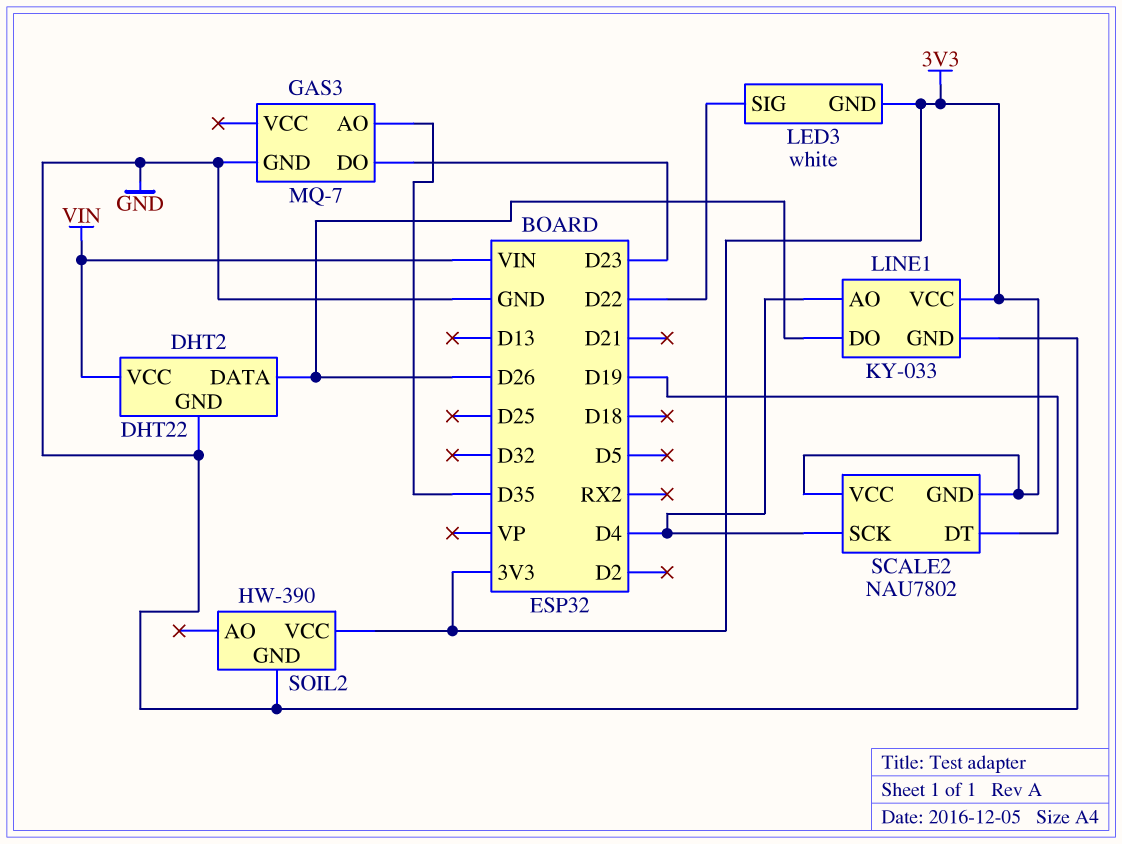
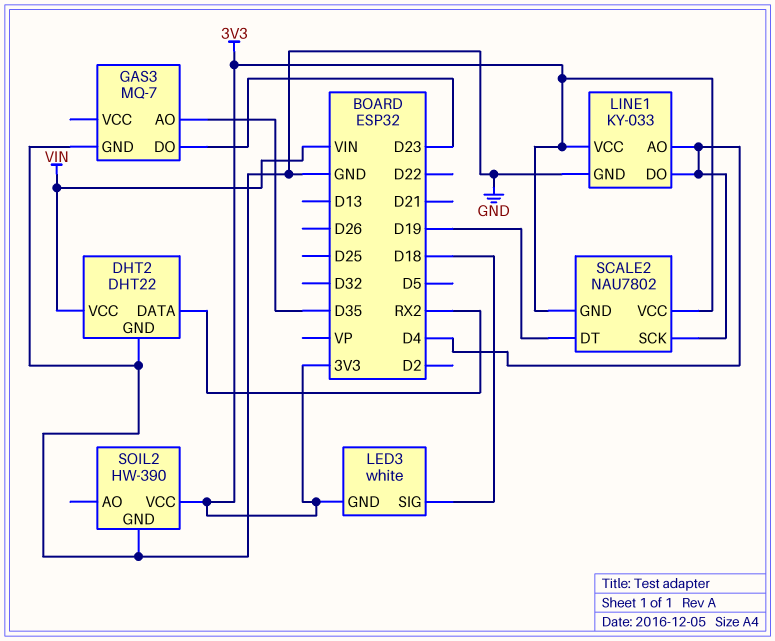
DHT2 pin DATA: D26 -> RX2
LED3 pin SIG: D22 -> D18
LINE1 pin DO: D26 -> D4

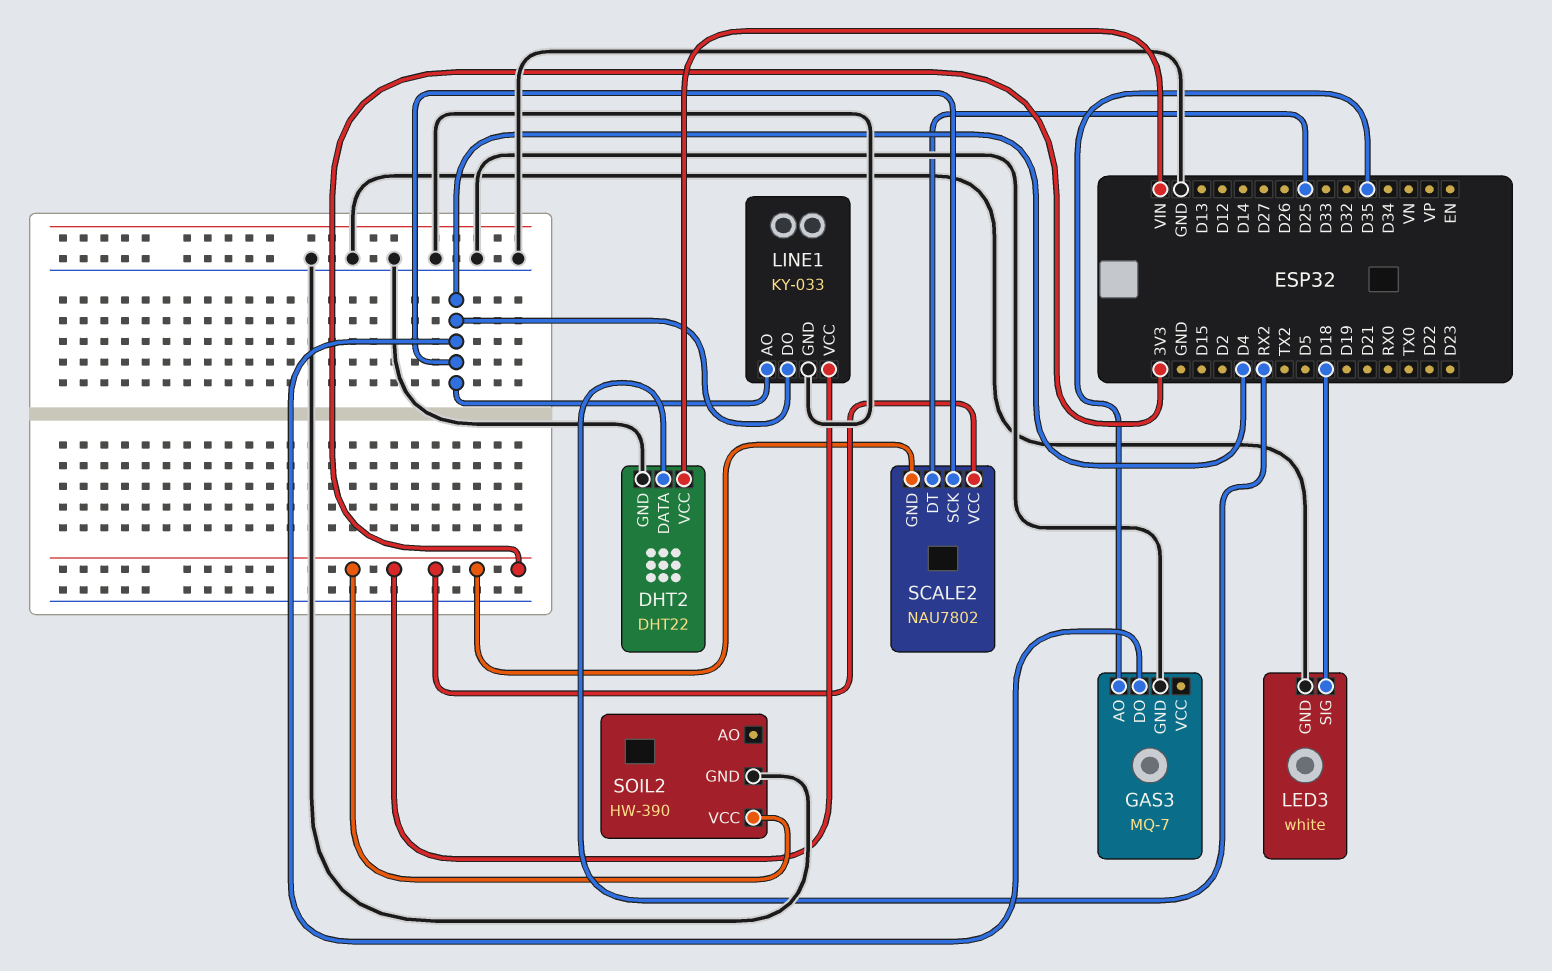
GAS3 pin DO: D23 -> D4
LED3 pin GND: 3V3 -> GND
SCALE2 pin DT: D19 -> D25

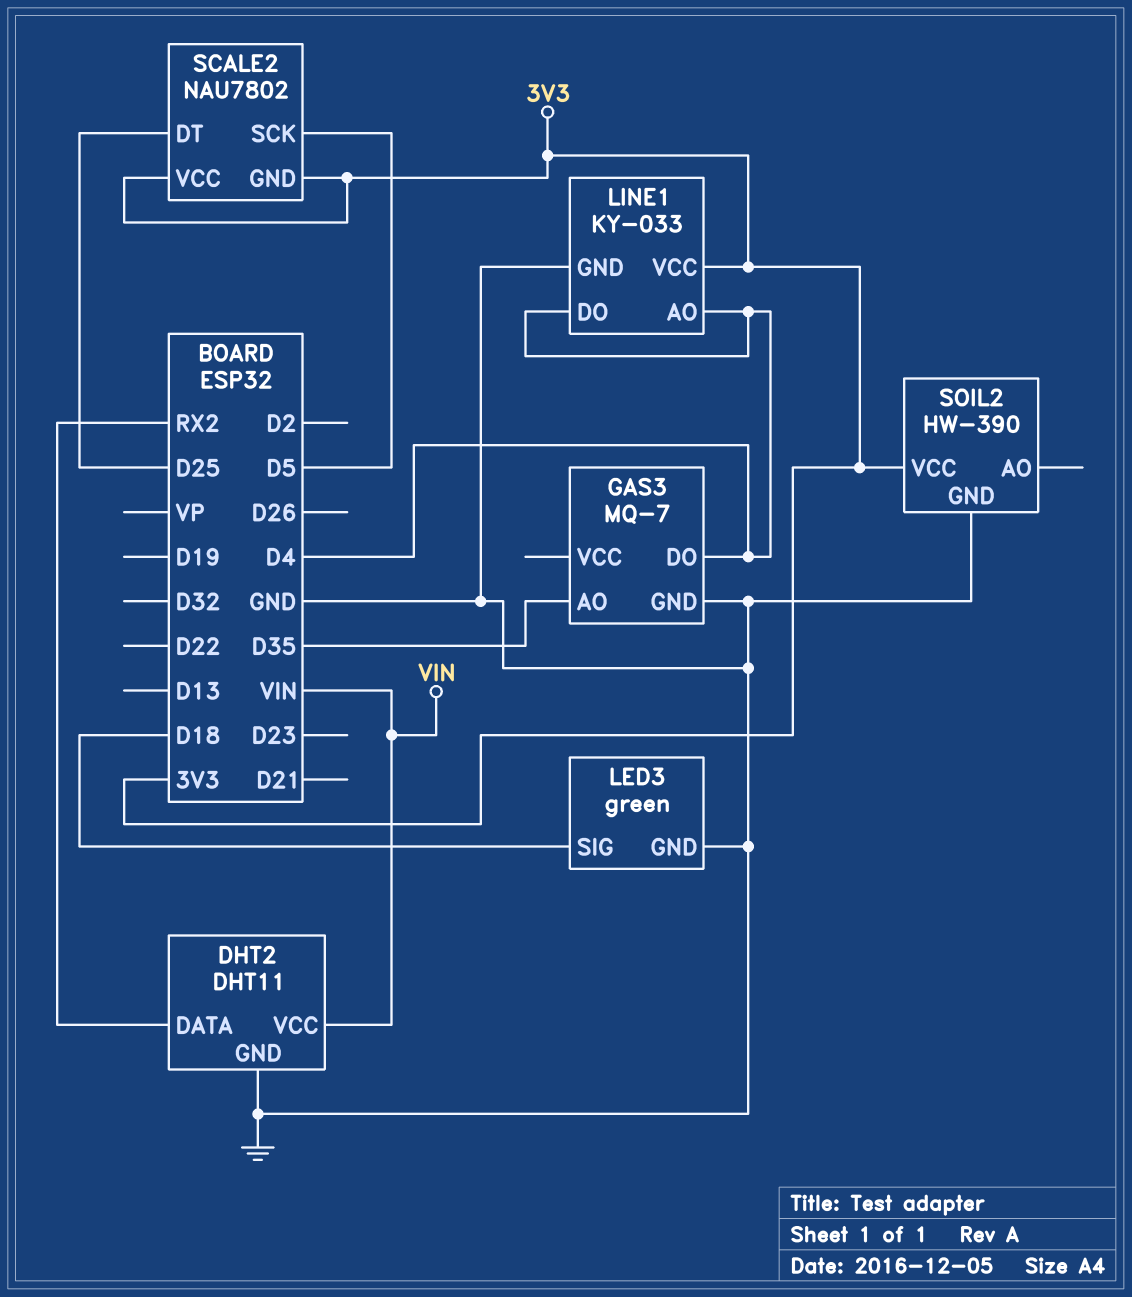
DHT2: DHT22 -> DHT11
LED3: white -> green
SCALE2 pin SCK: D4 -> D5

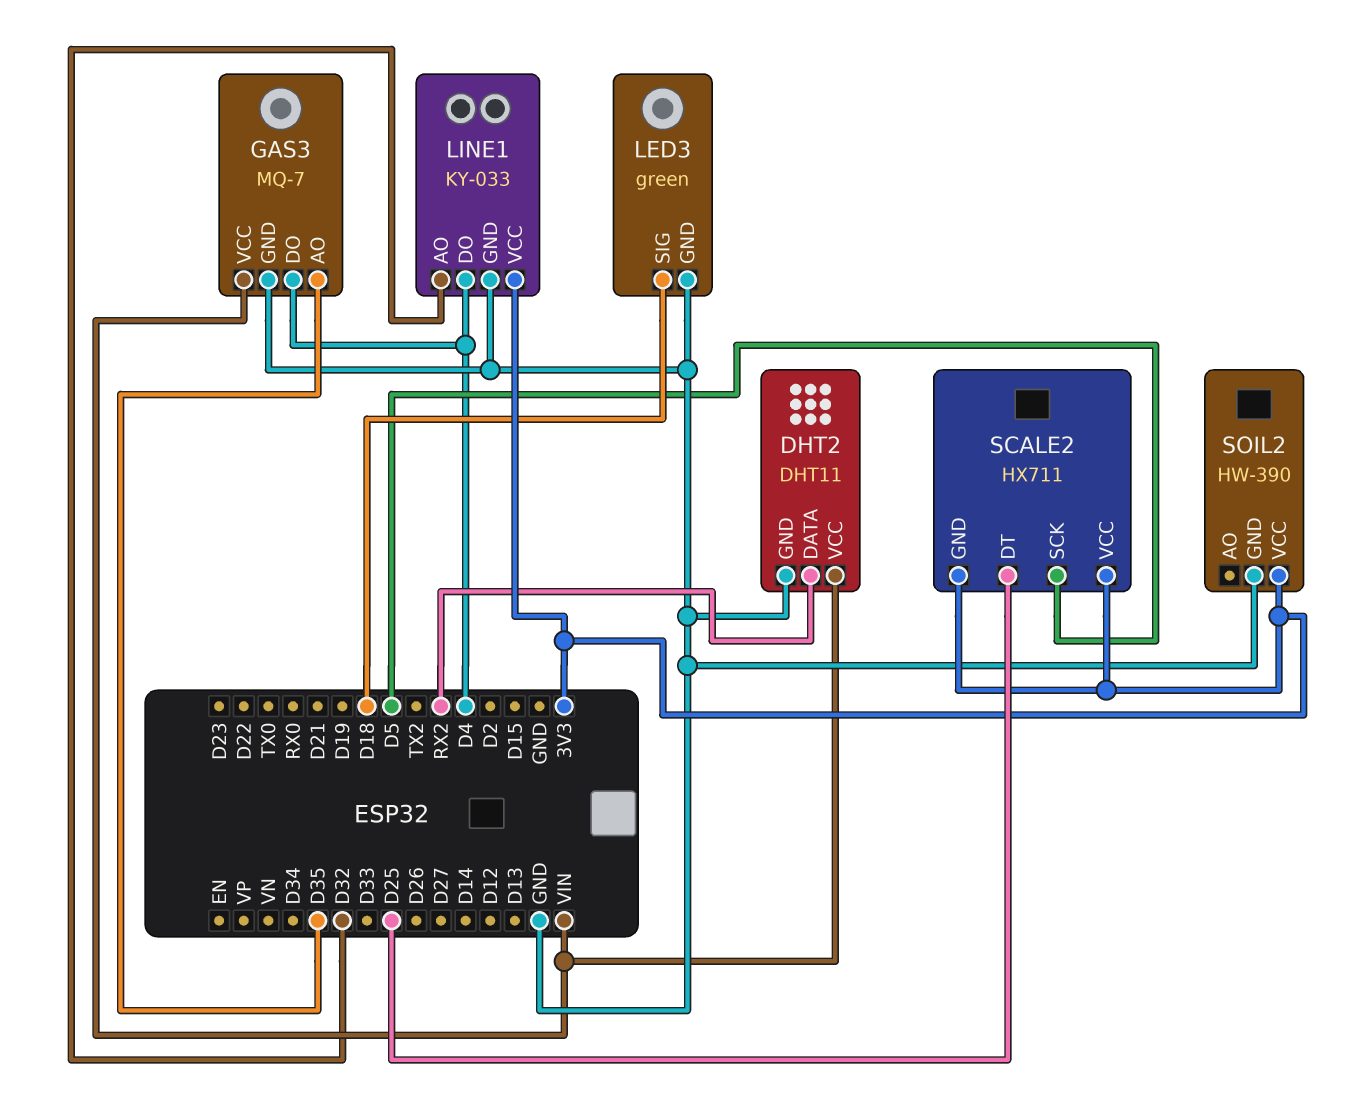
GAS3 pin VCC: none -> VIN
LINE1 pin AO: D4 -> D32
SCALE2: NAU7802 -> HX711

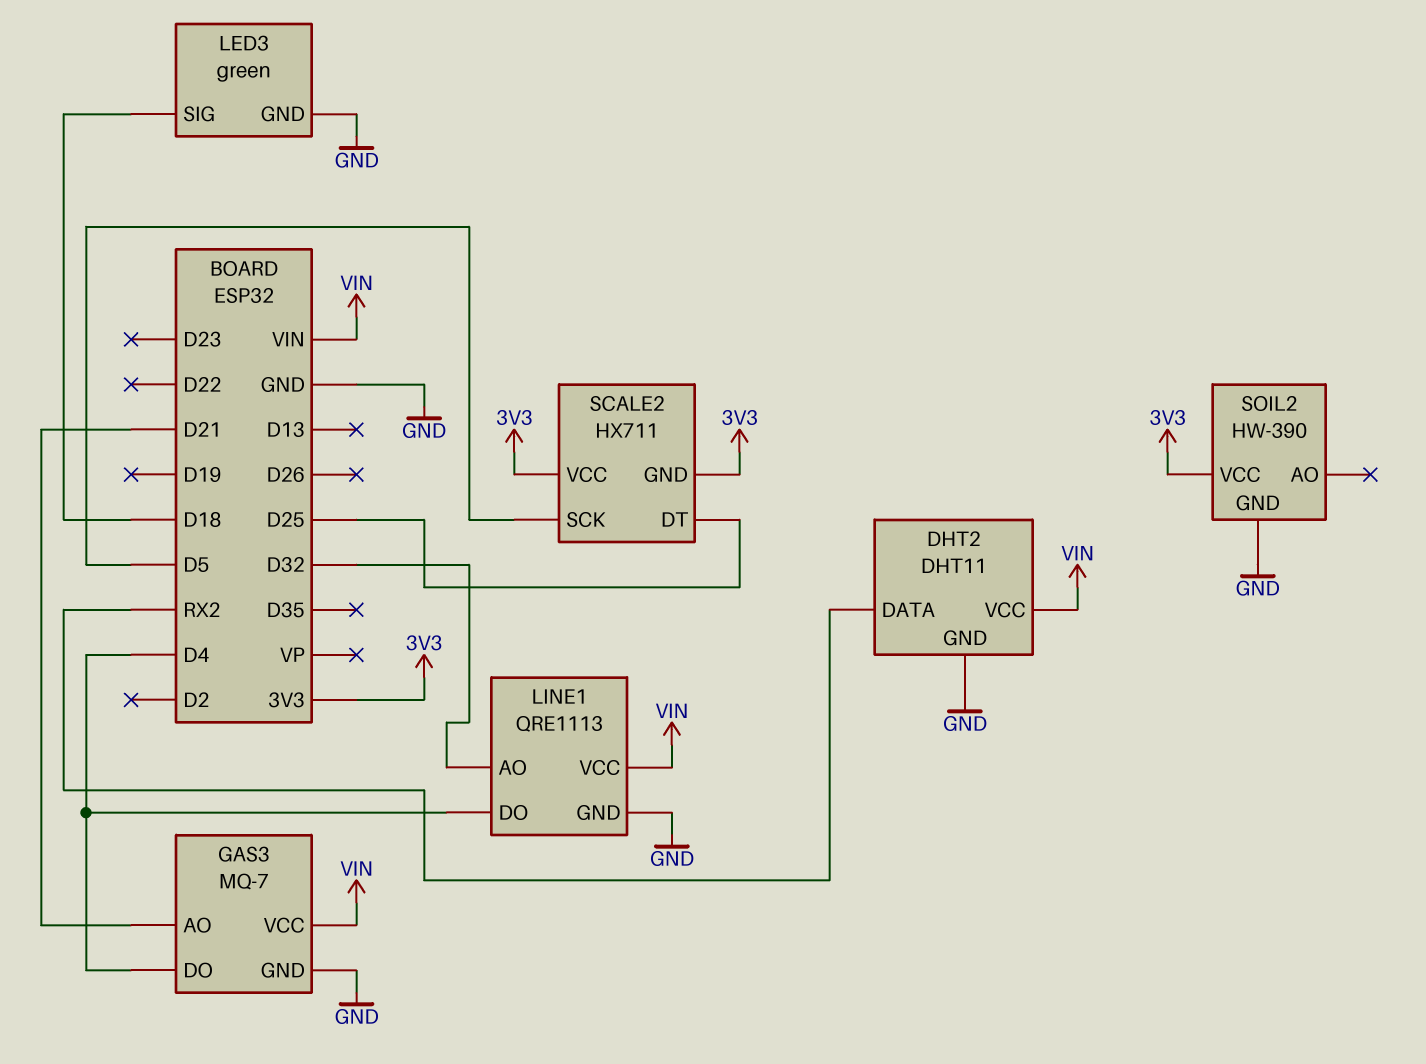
GAS3 pin AO: D35 -> D21
LINE1: KY-033 -> QRE1113
LINE1 pin VCC: 3V3 -> VIN

